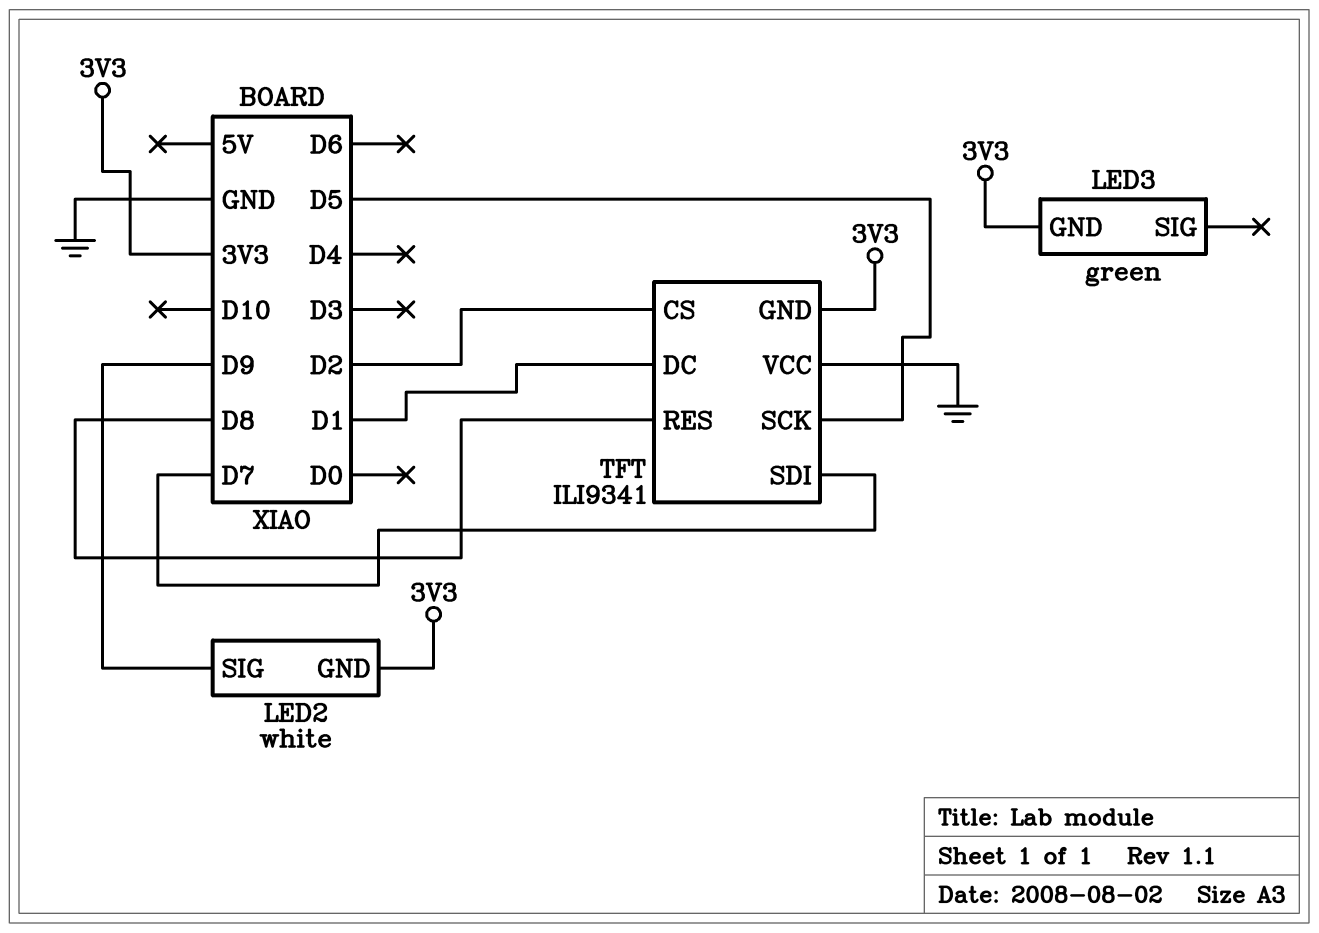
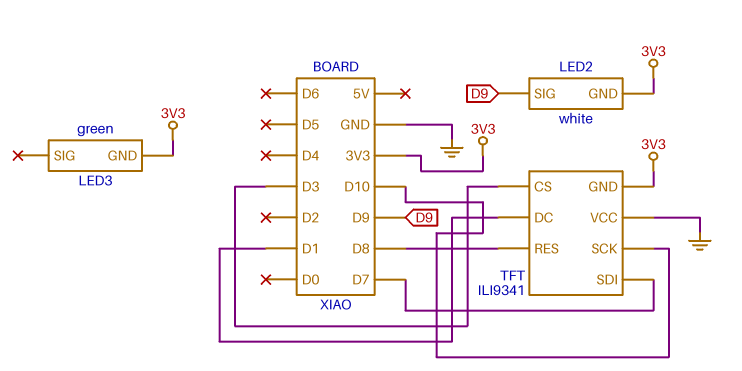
TFT pin CS: D2 -> D3
TFT pin SCK: D5 -> D10

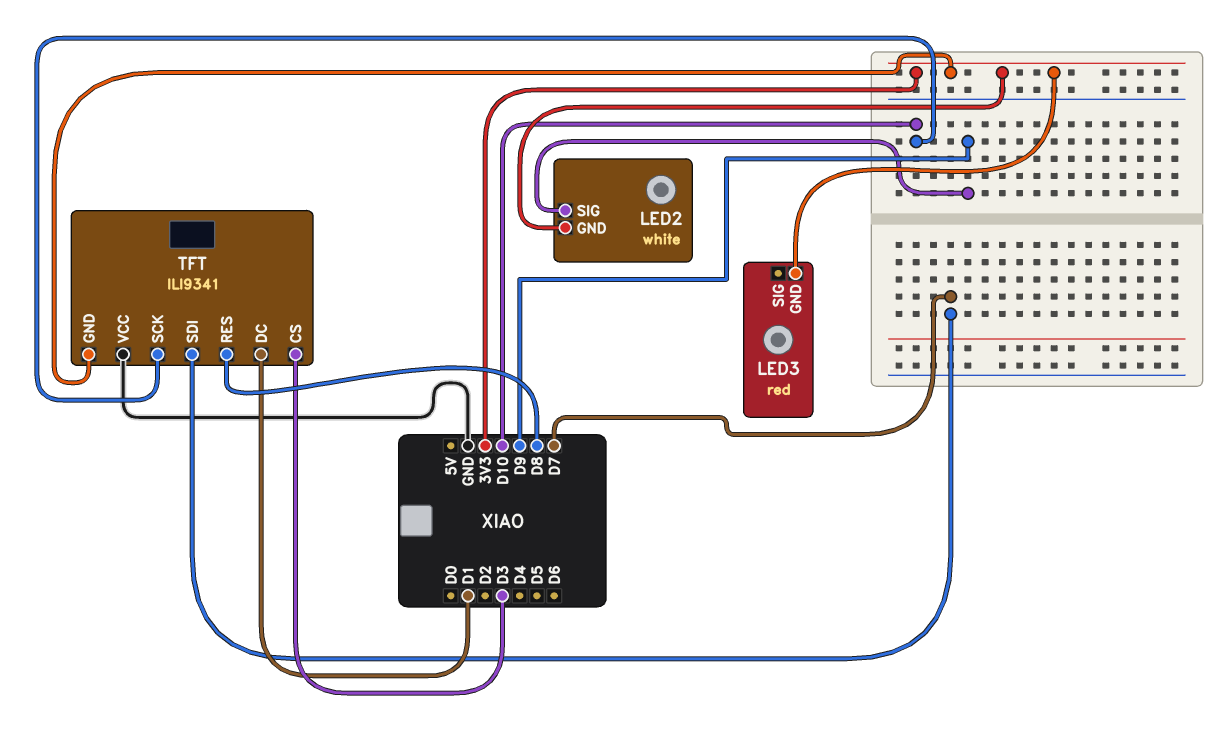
LED3: green -> red

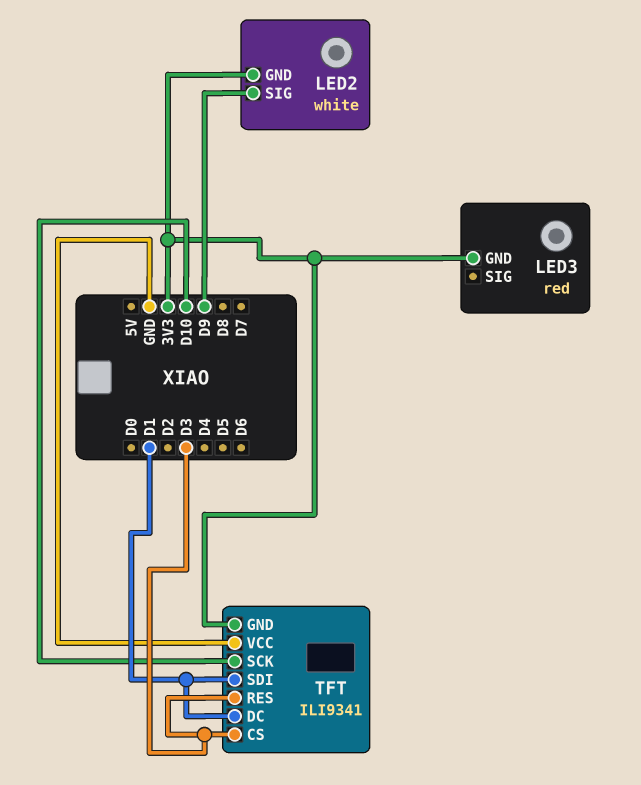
TFT pin RES: D8 -> D3
TFT pin SDI: D7 -> D1

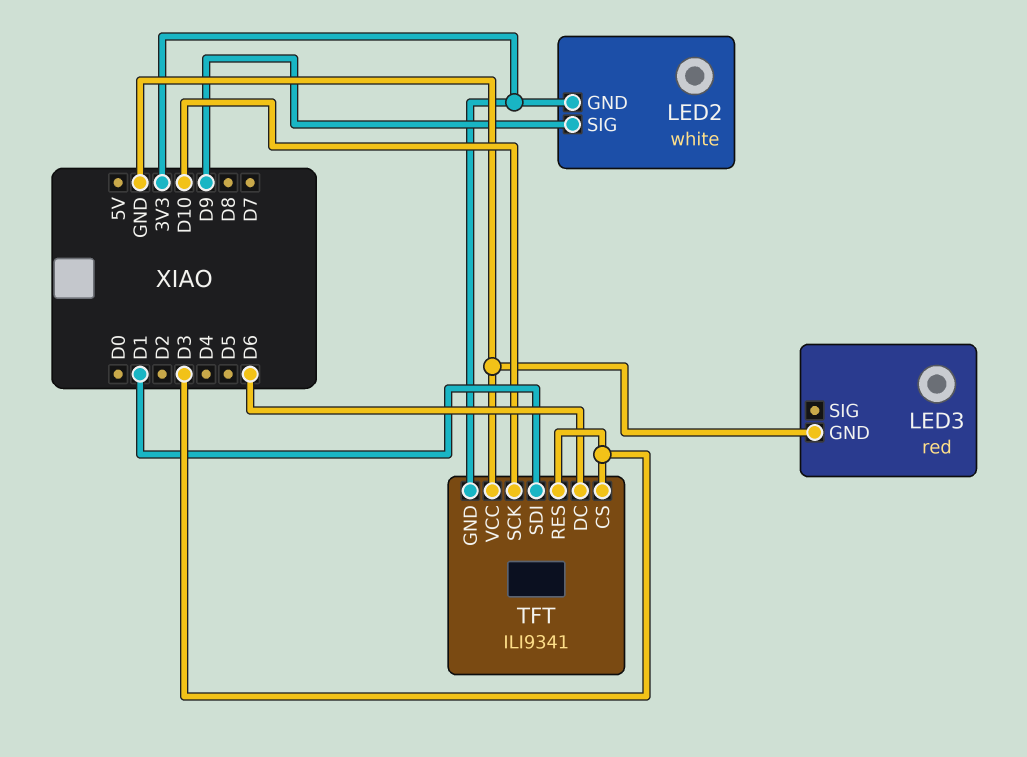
LED3 pin GND: 3V3 -> GND
TFT pin DC: D1 -> D6

